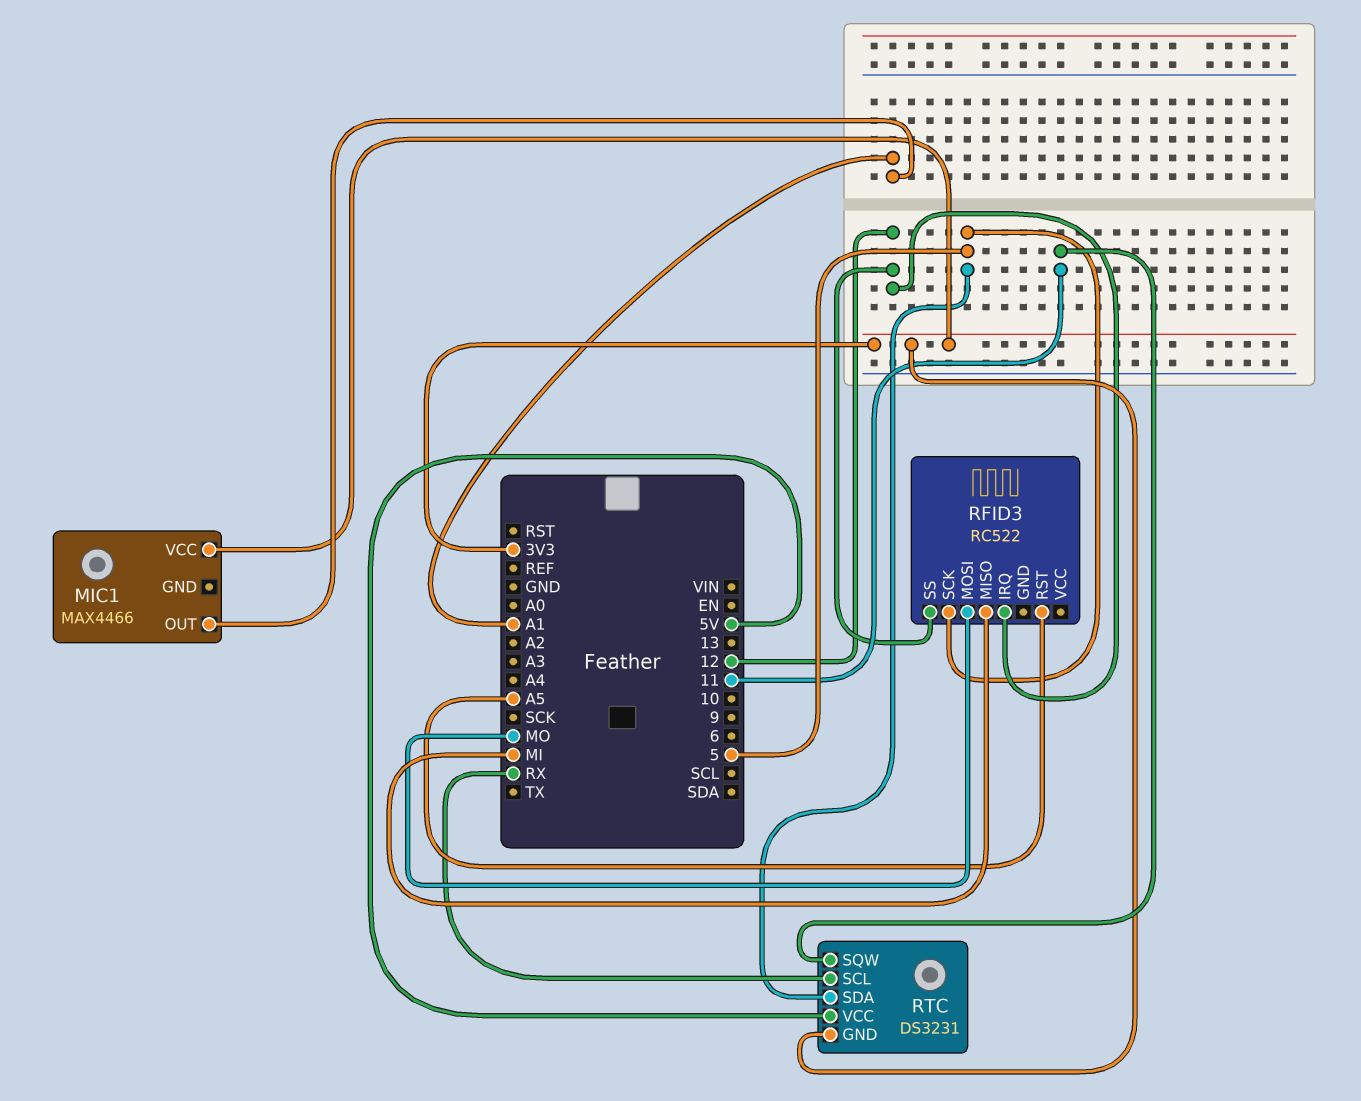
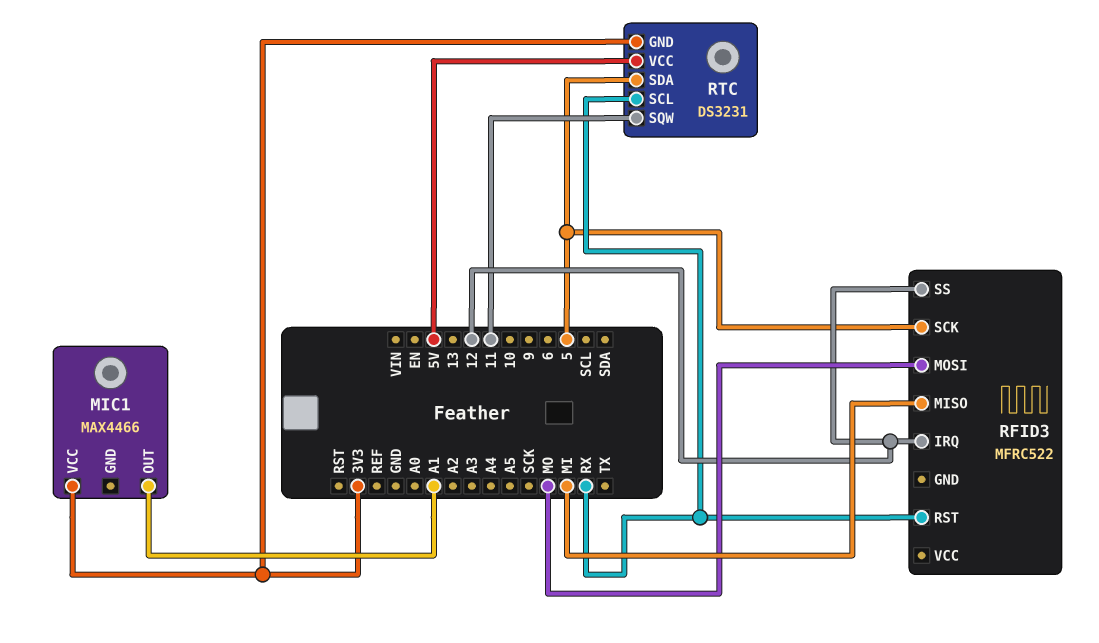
RFID3: RC522 -> MFRC522
RFID3 pin RST: A5 -> RX

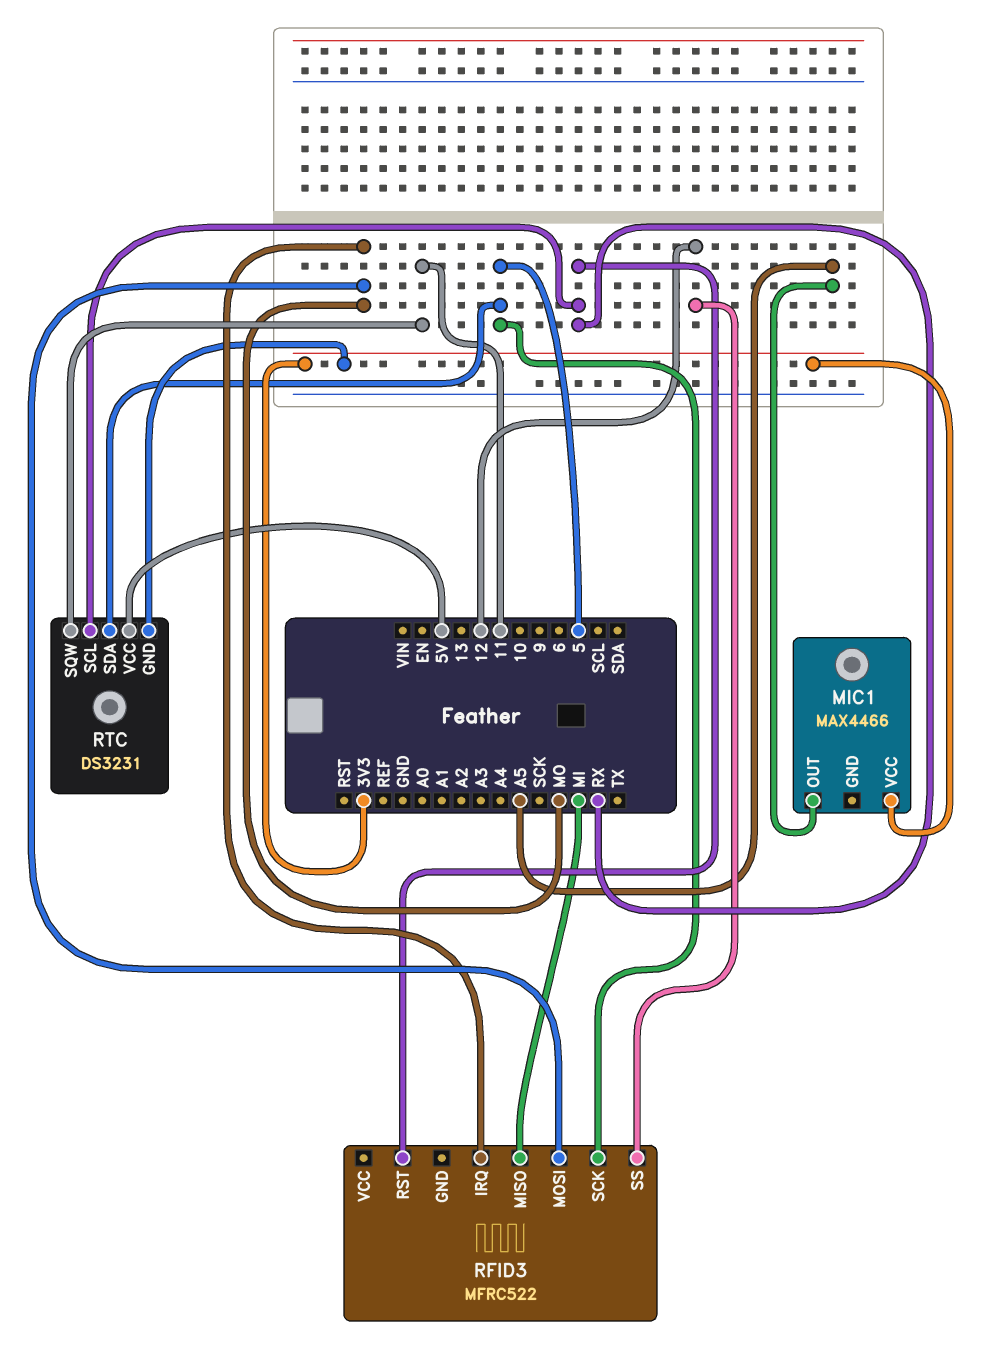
MIC1 pin OUT: A1 -> A5
RFID3 pin IRQ: 12 -> MO

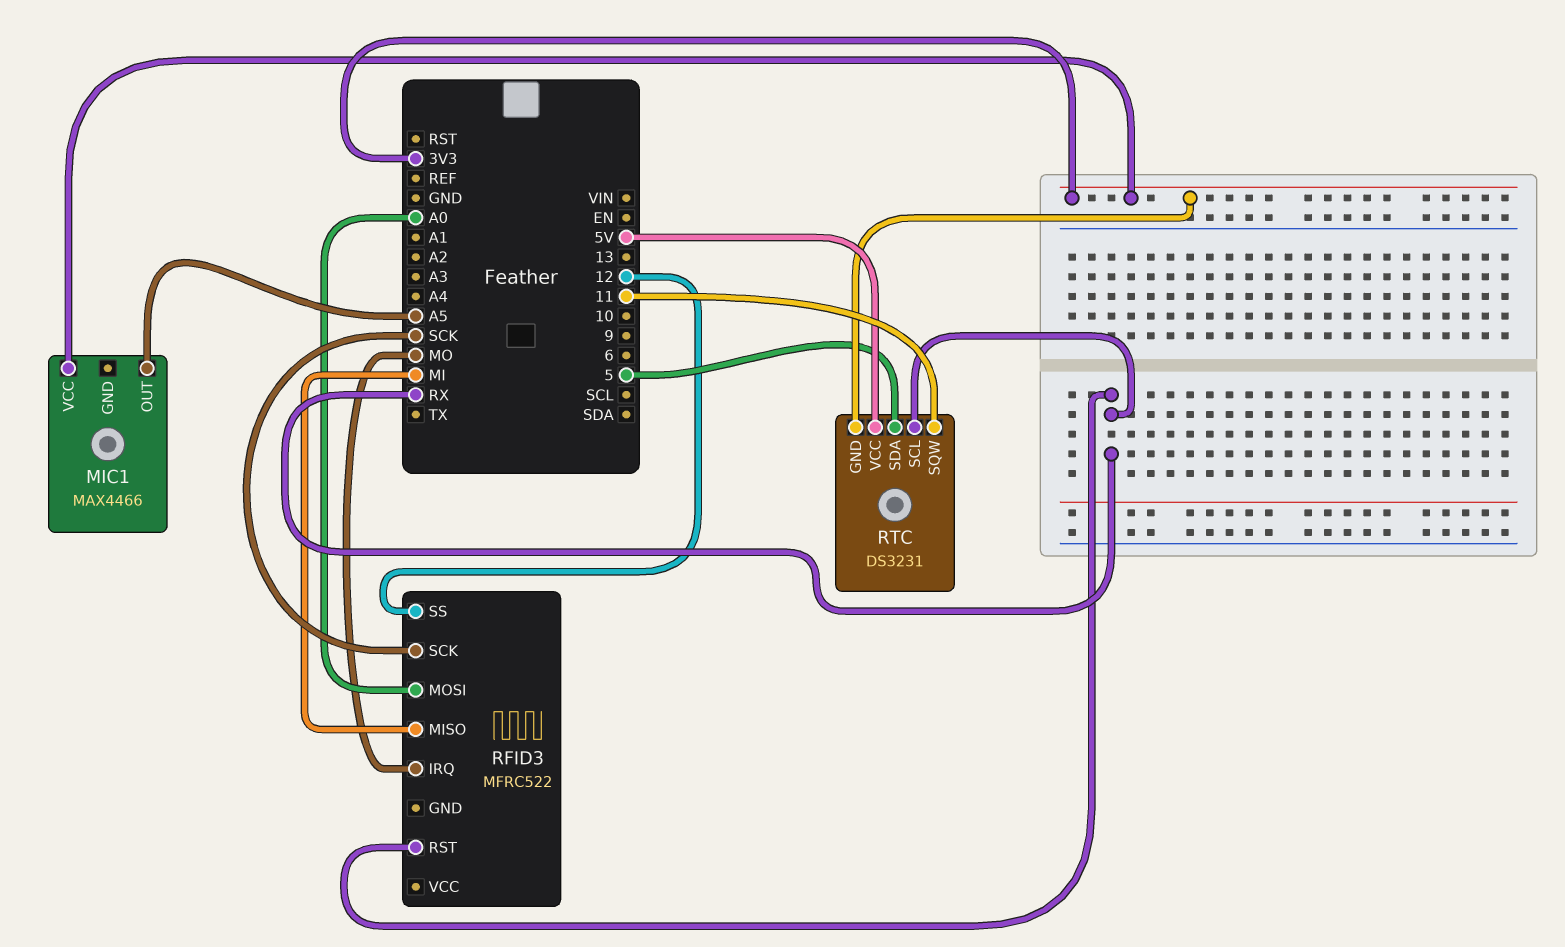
RFID3 pin MOSI: MO -> A0
RFID3 pin SCK: 5 -> SCK

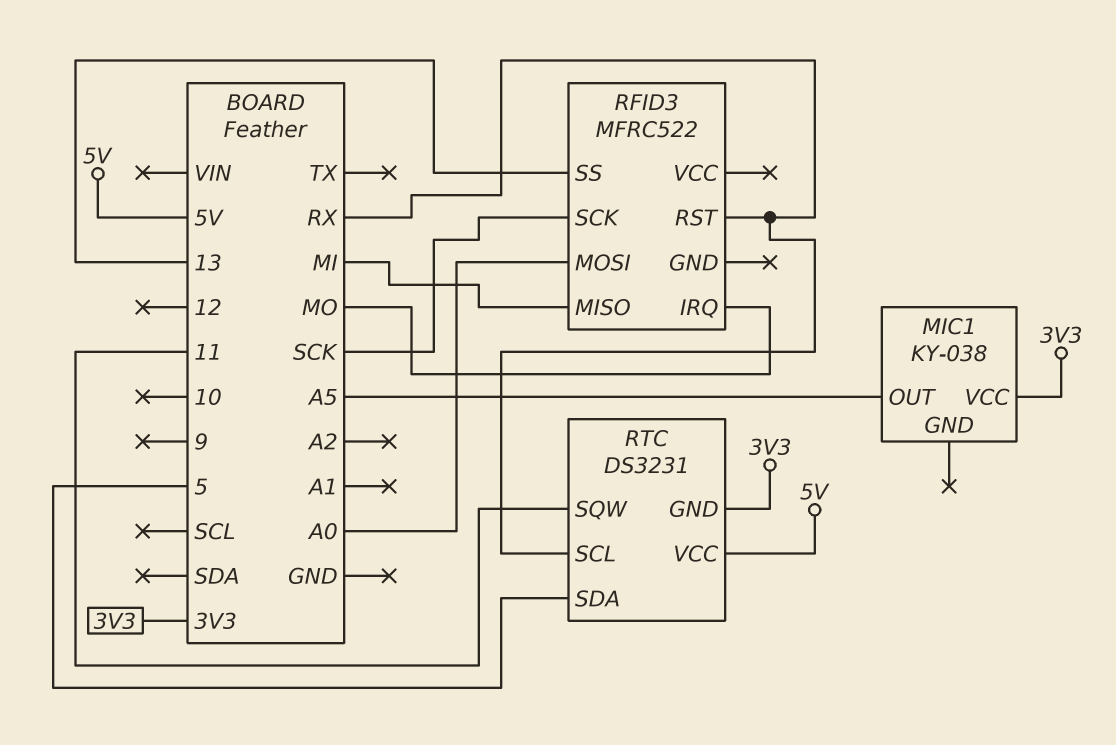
MIC1: MAX4466 -> KY-038
RFID3 pin SS: 12 -> 13

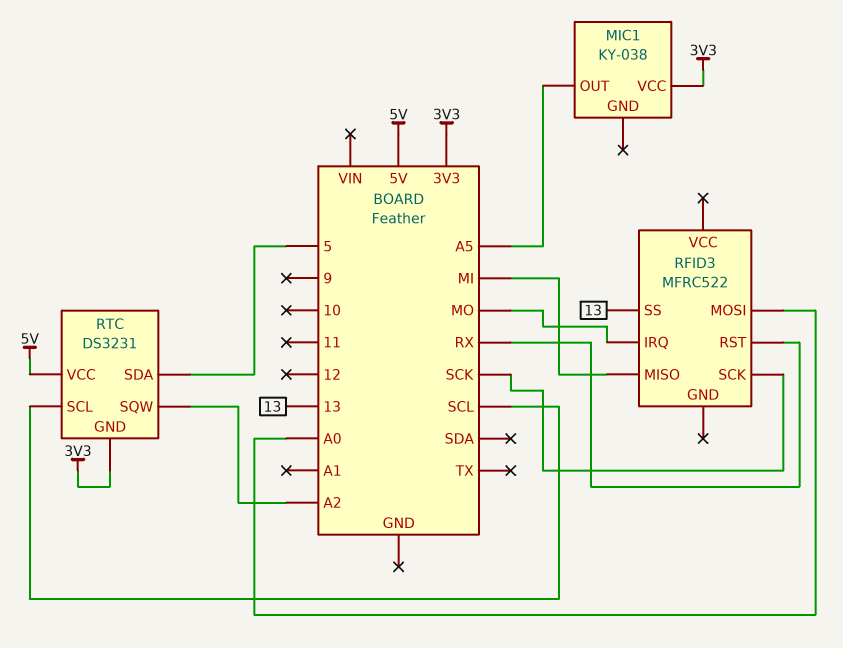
RTC pin SCL: RX -> SCL
RTC pin SQW: 11 -> A2

